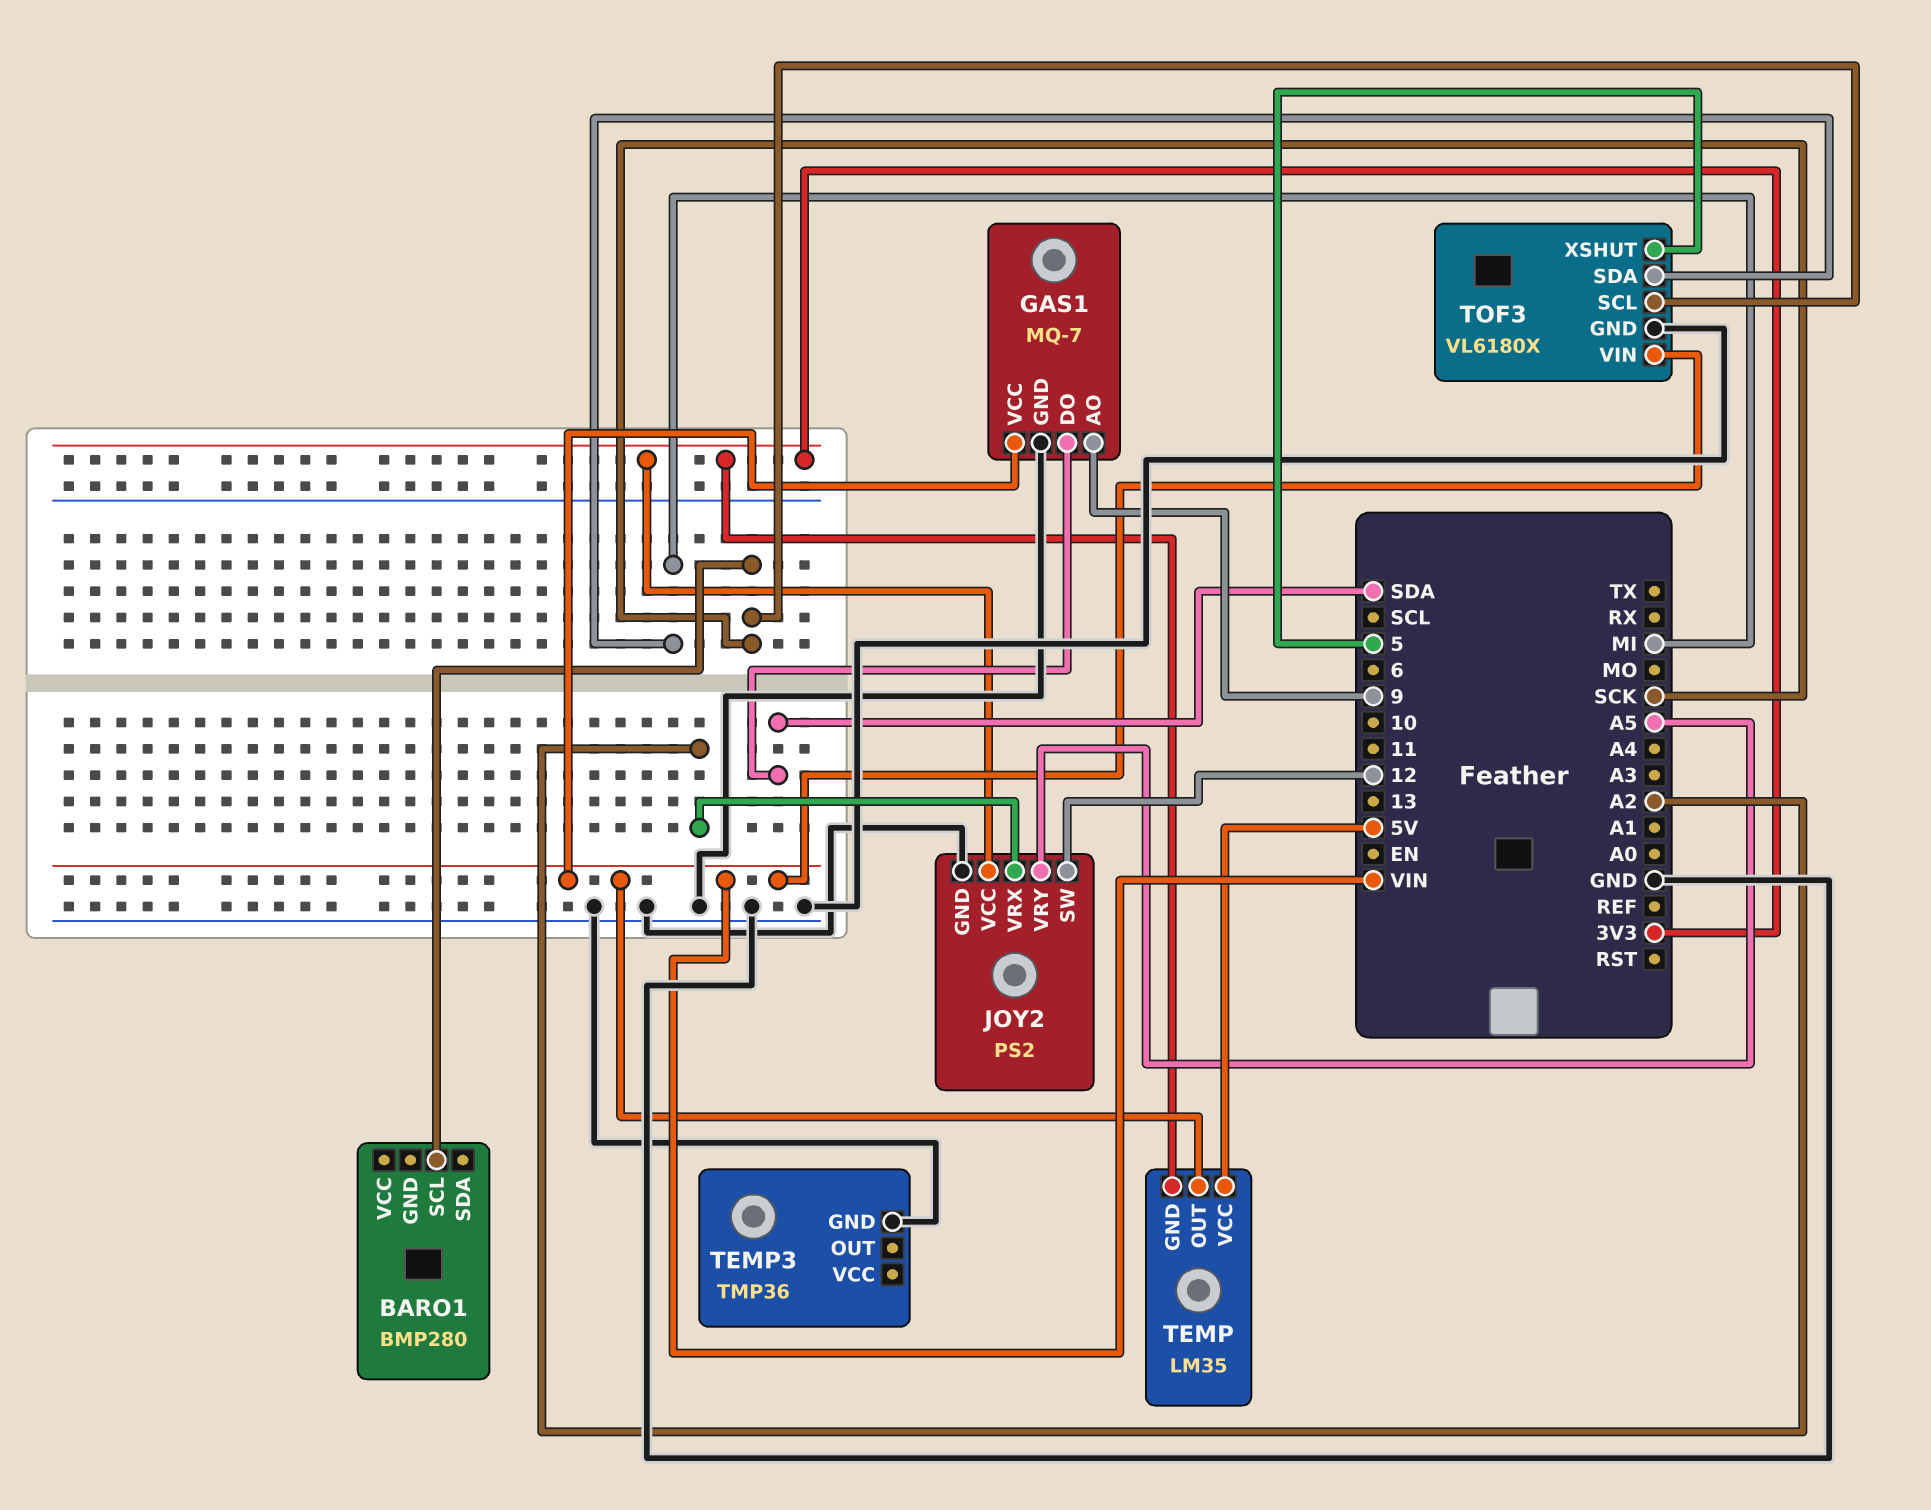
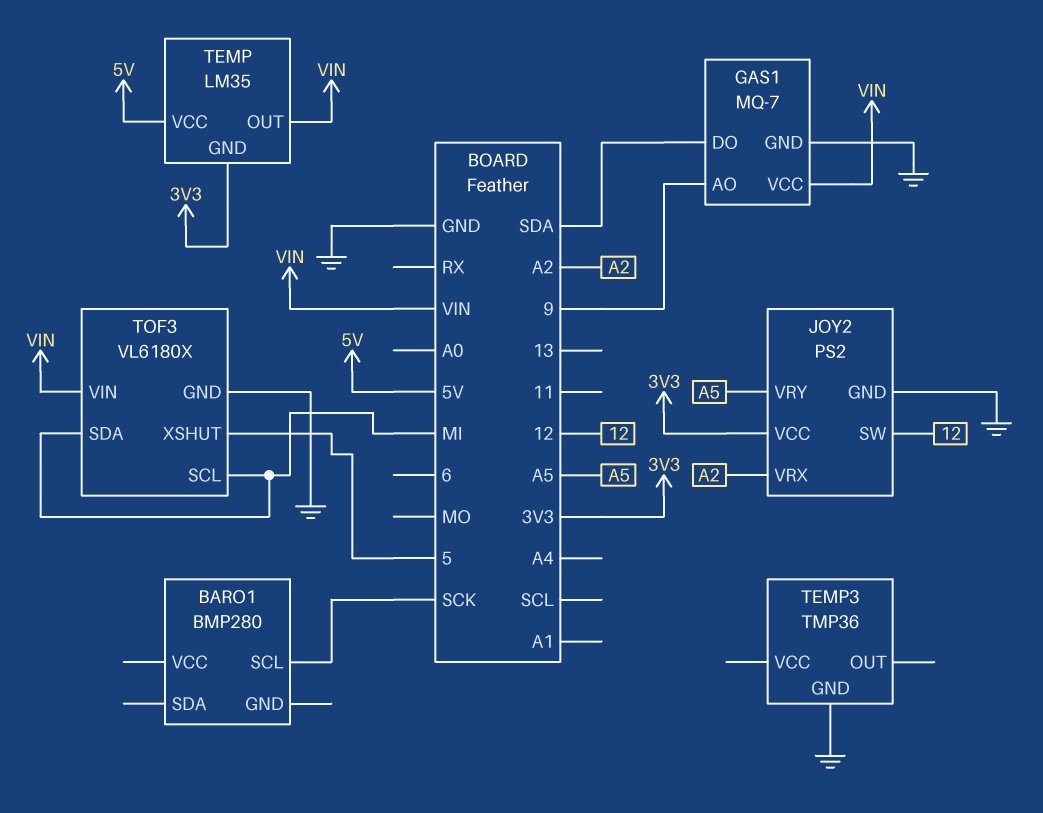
TOF3 pin SCL: SCK -> MI

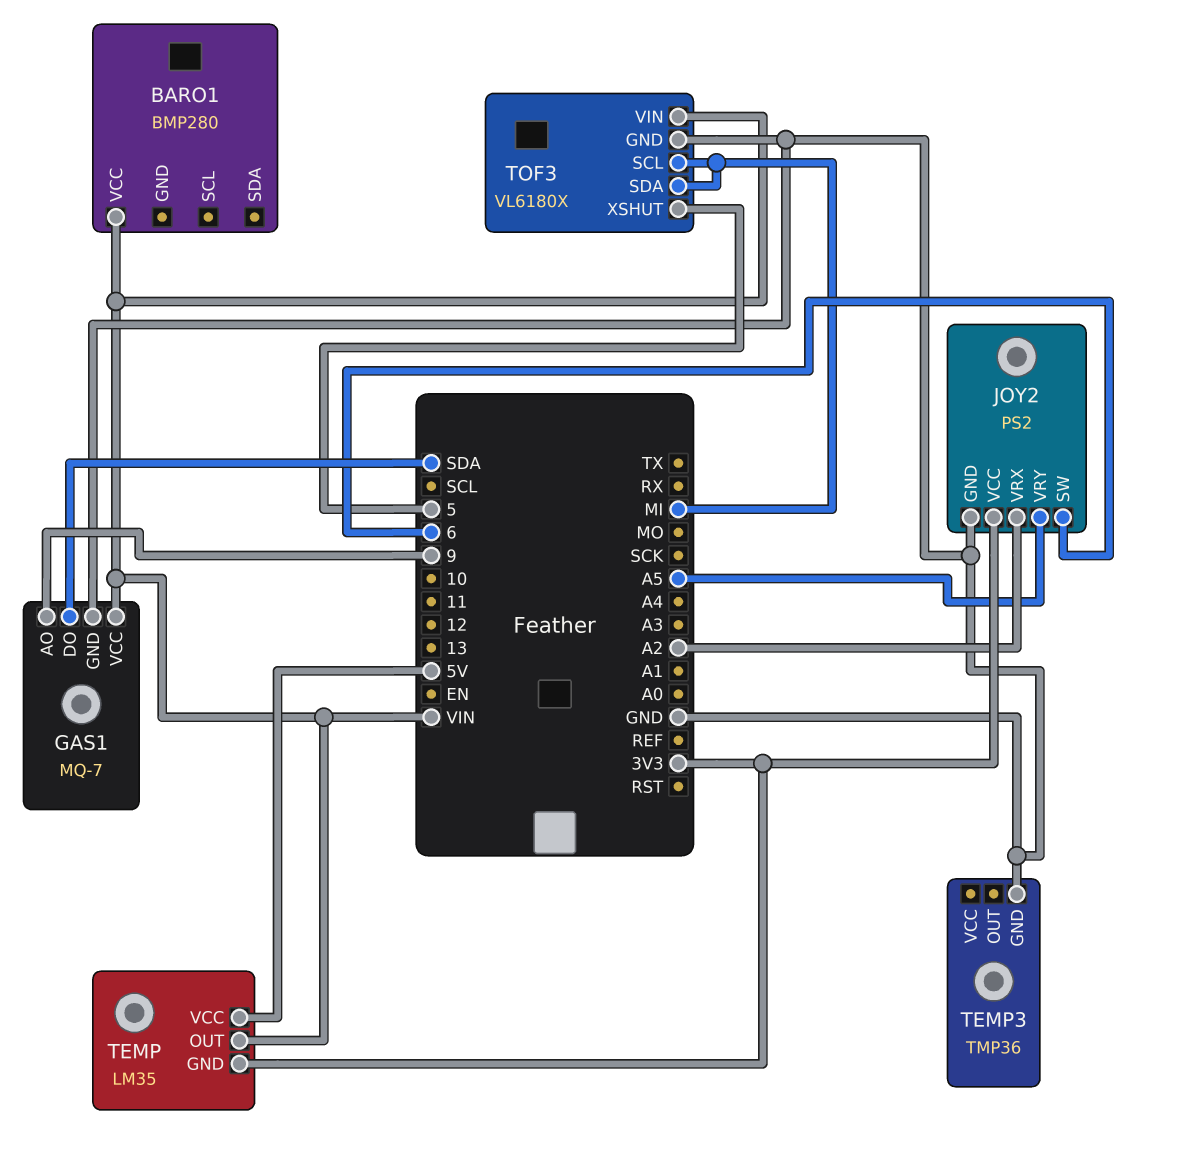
BARO1 pin SCL: SCK -> none
BARO1 pin VCC: none -> VIN
JOY2 pin SW: 12 -> 6

